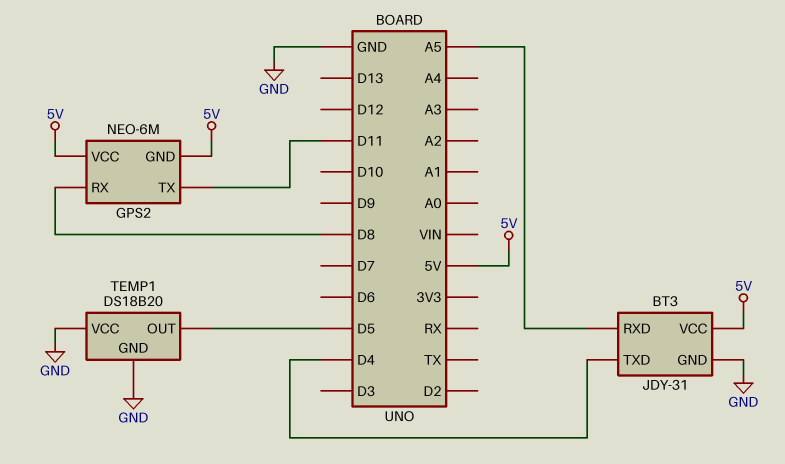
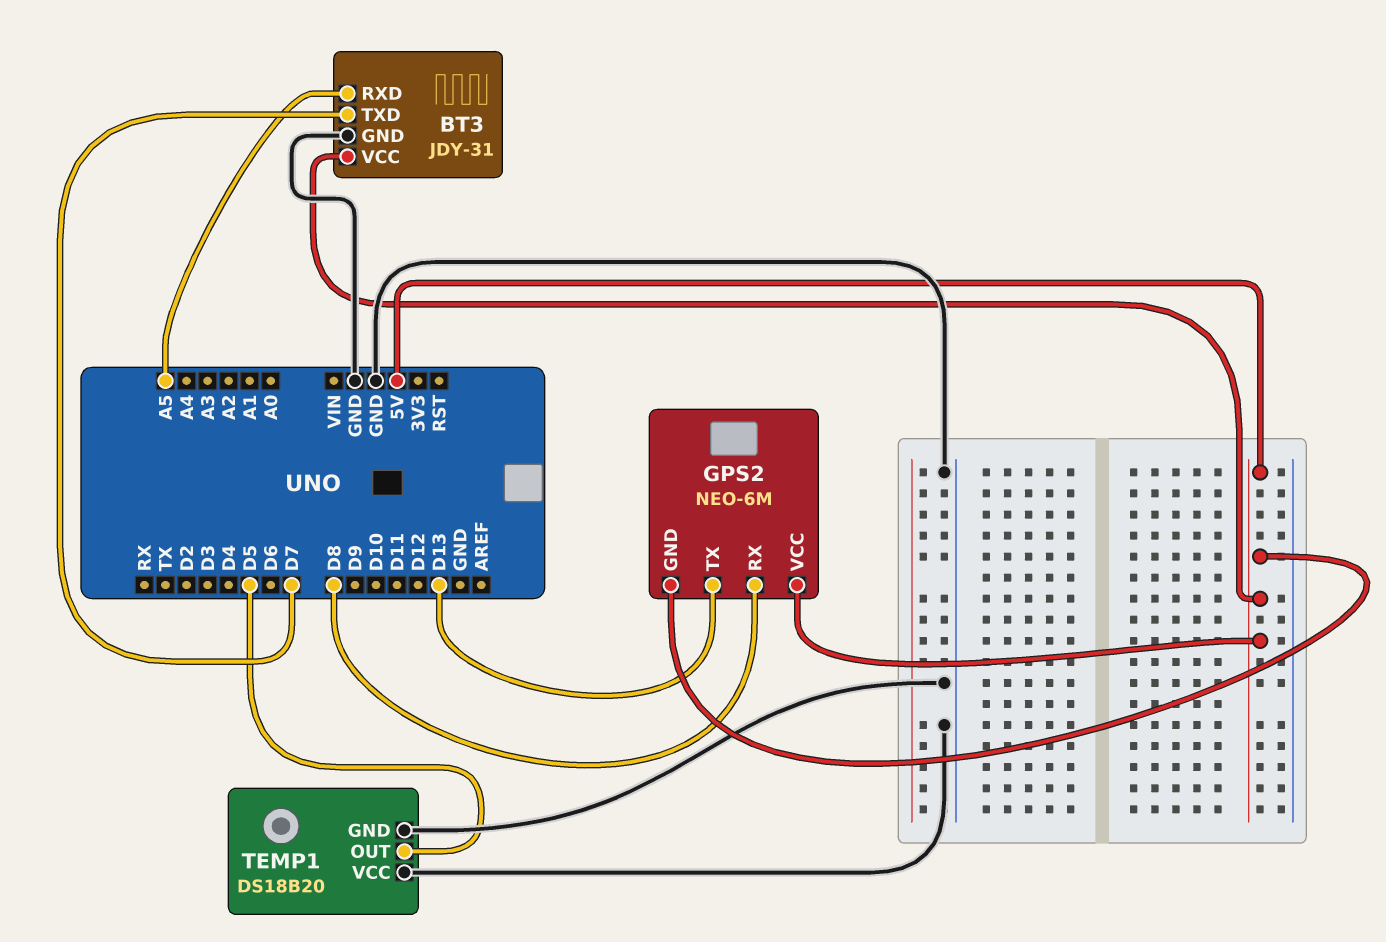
BT3 pin TXD: D4 -> D7
GPS2 pin TX: D11 -> D13

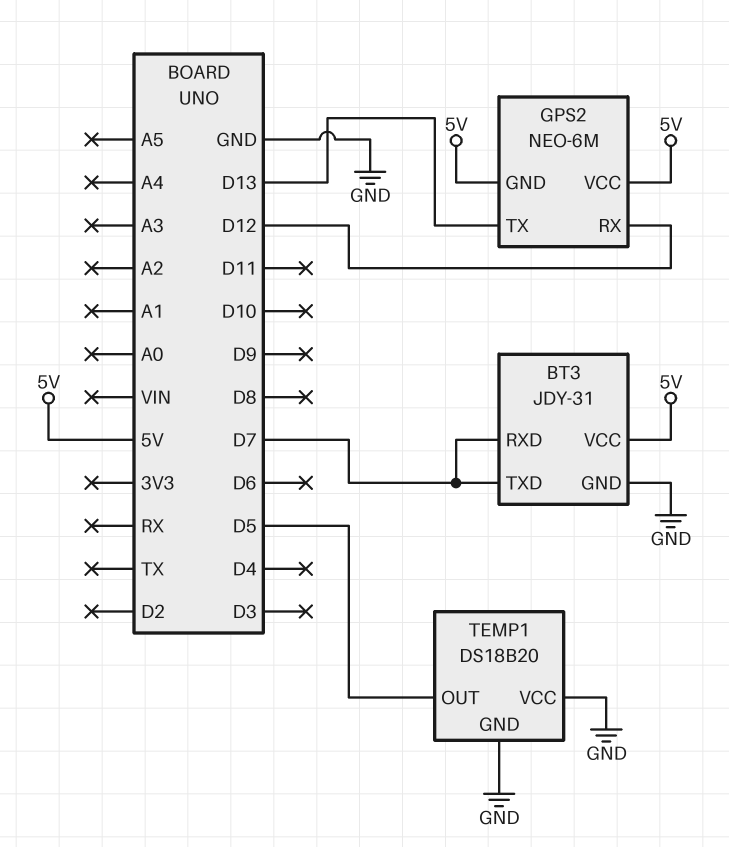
BT3 pin RXD: A5 -> D7
GPS2 pin RX: D8 -> D12

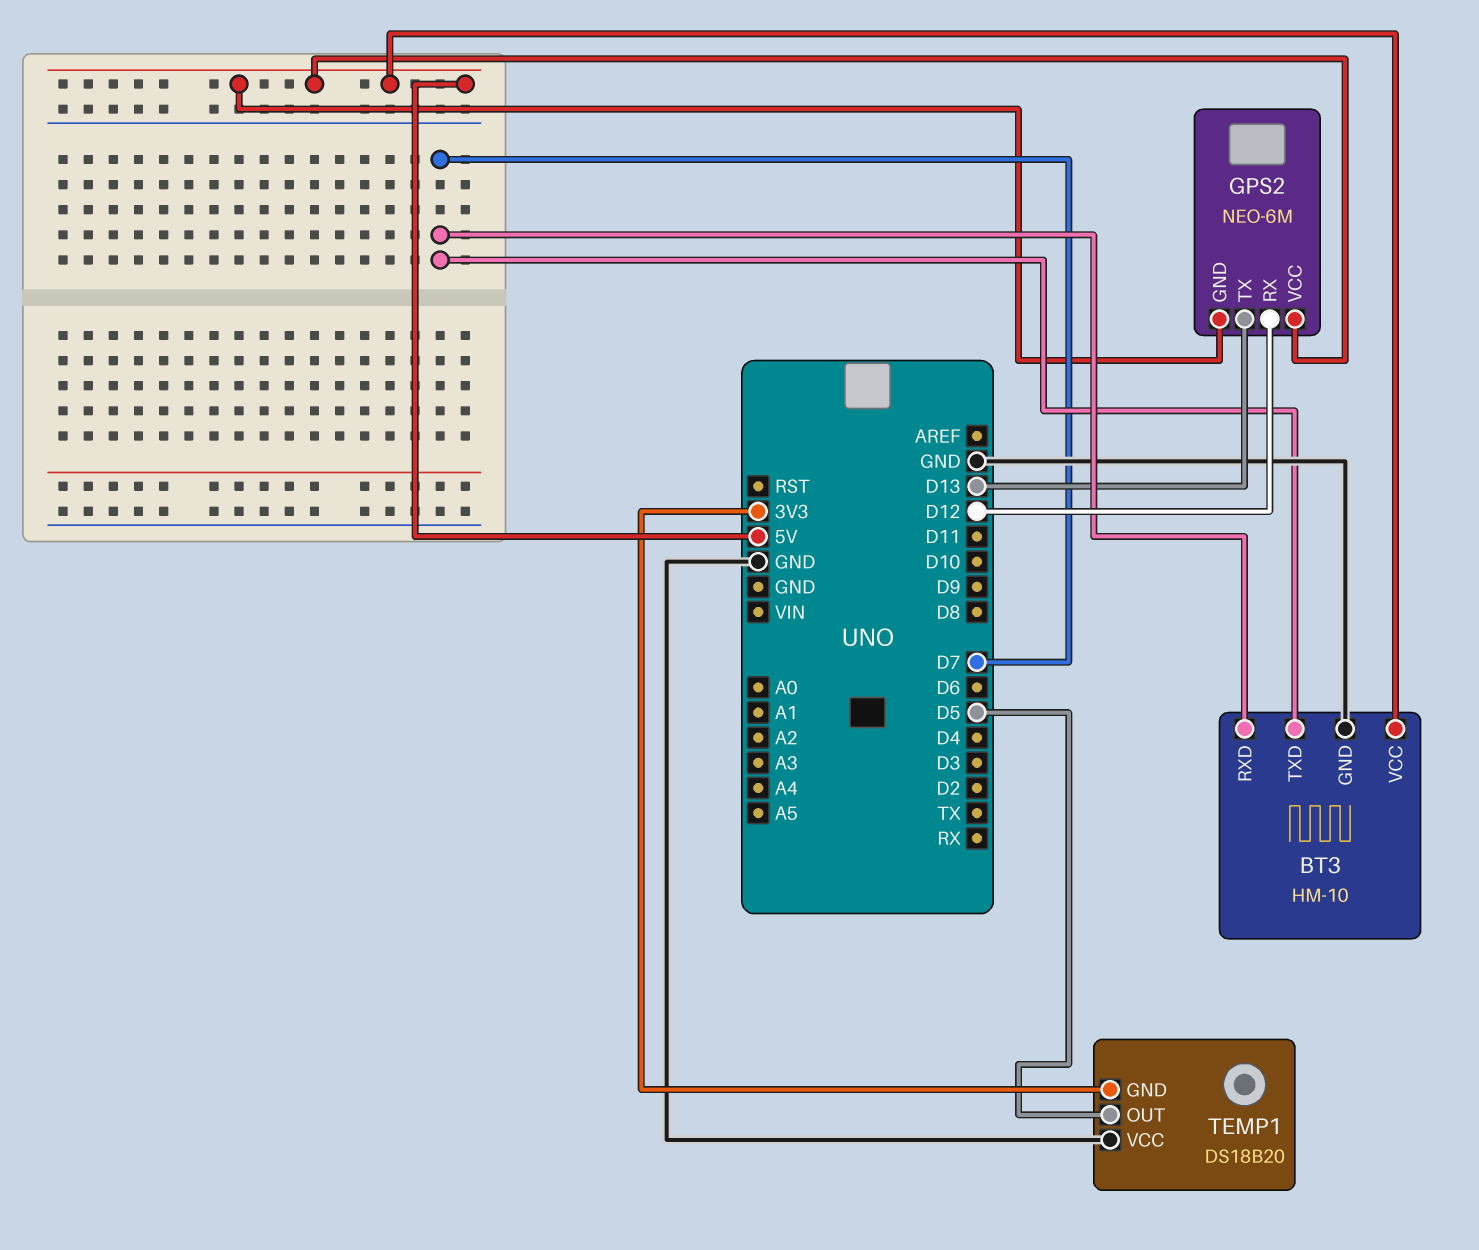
BT3: JDY-31 -> HM-10
TEMP1 pin GND: GND -> 3V3

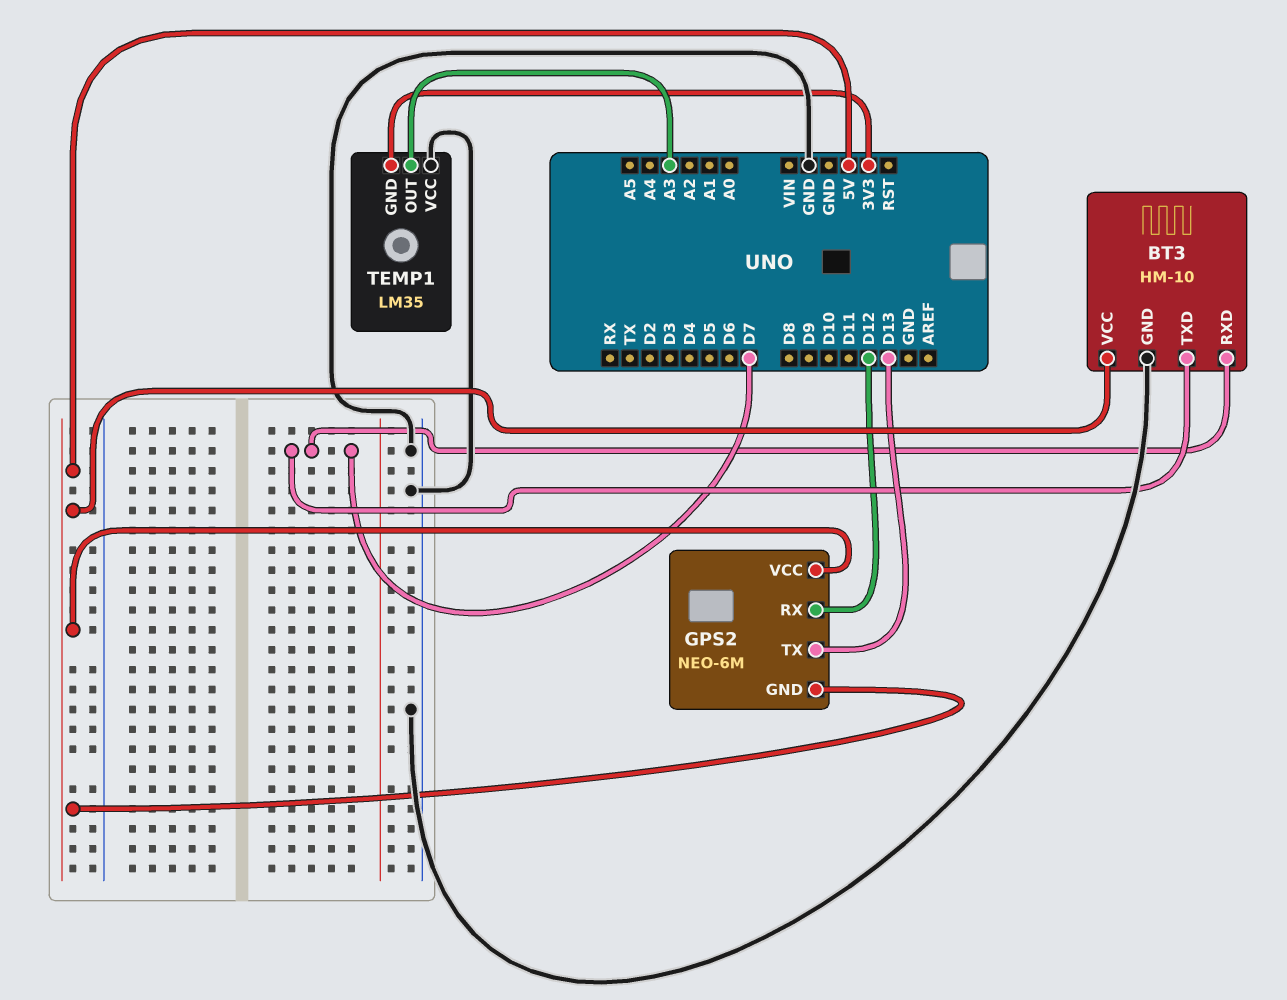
TEMP1: DS18B20 -> LM35
TEMP1 pin OUT: D5 -> A3

